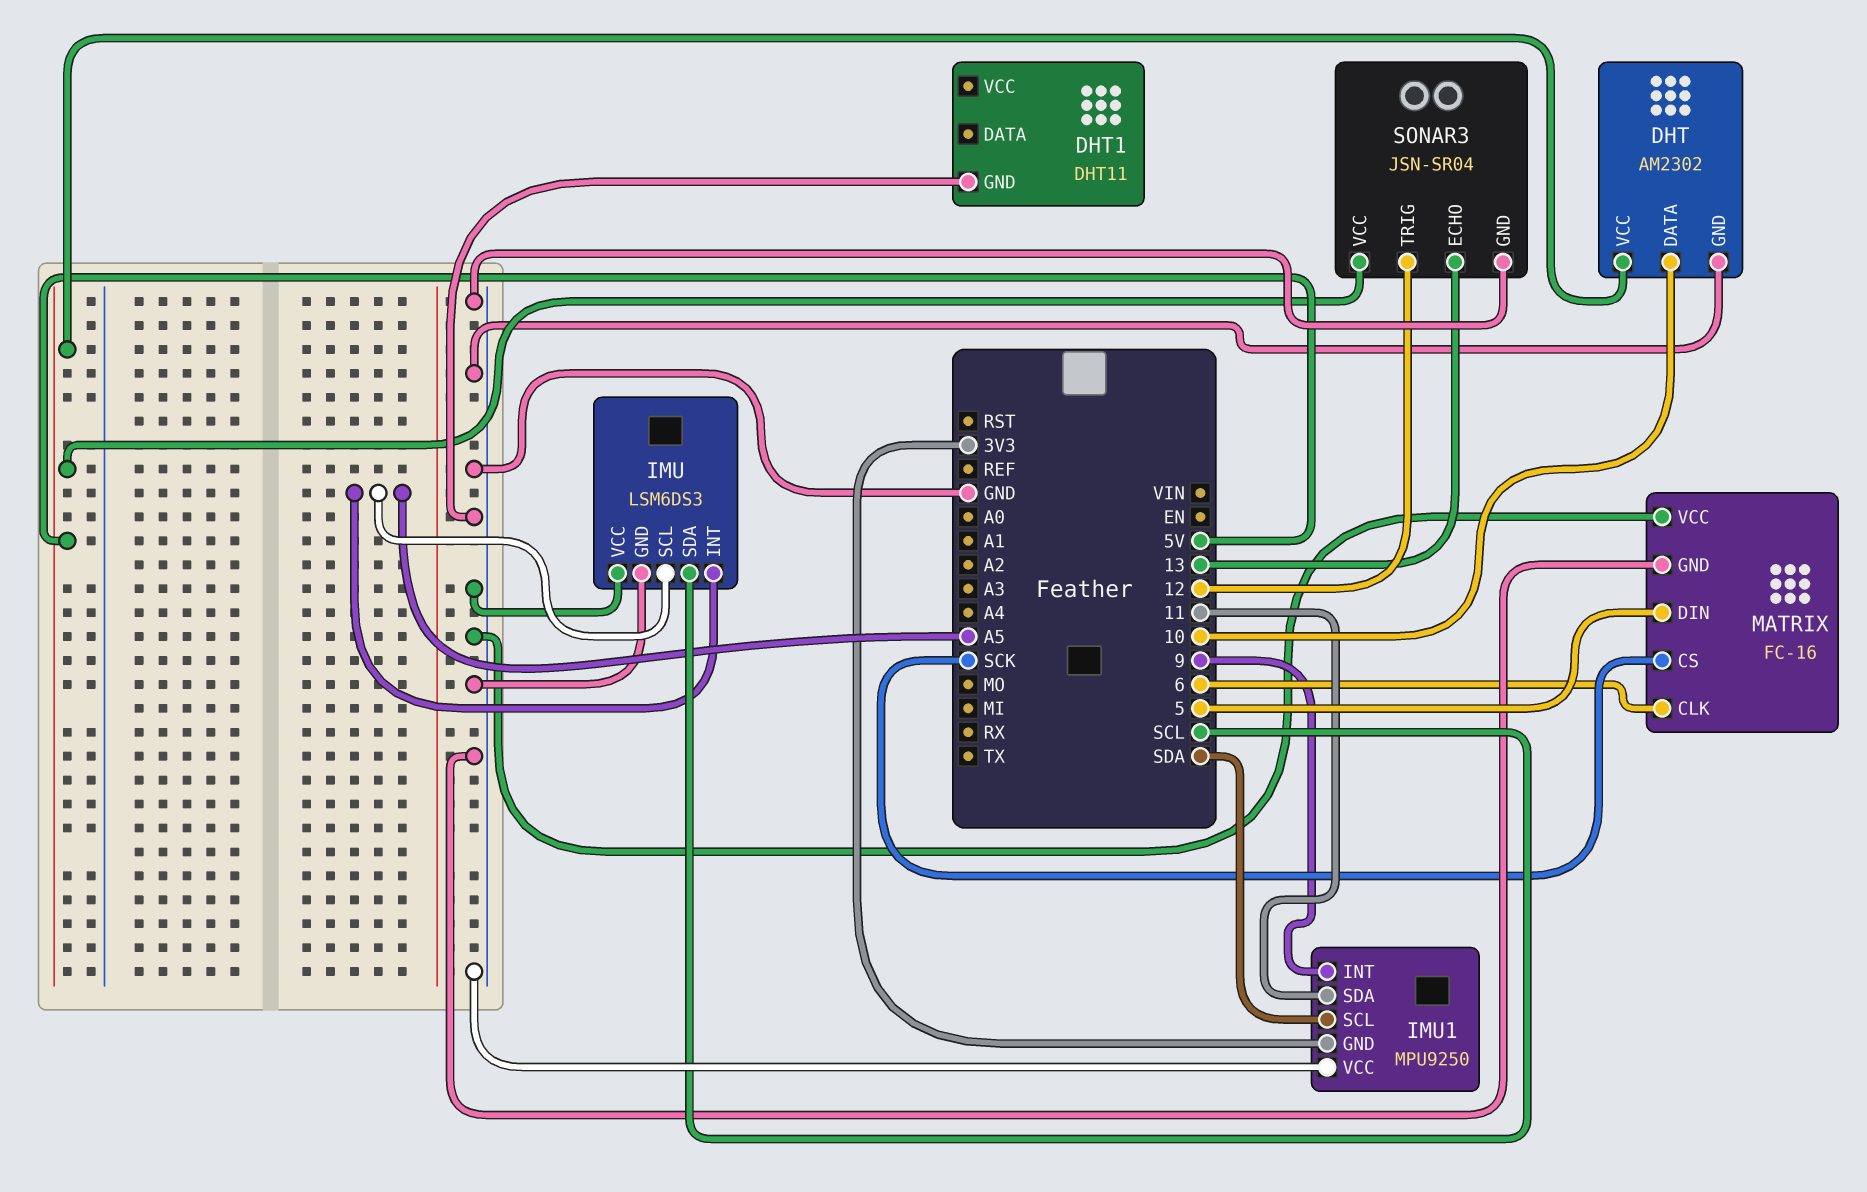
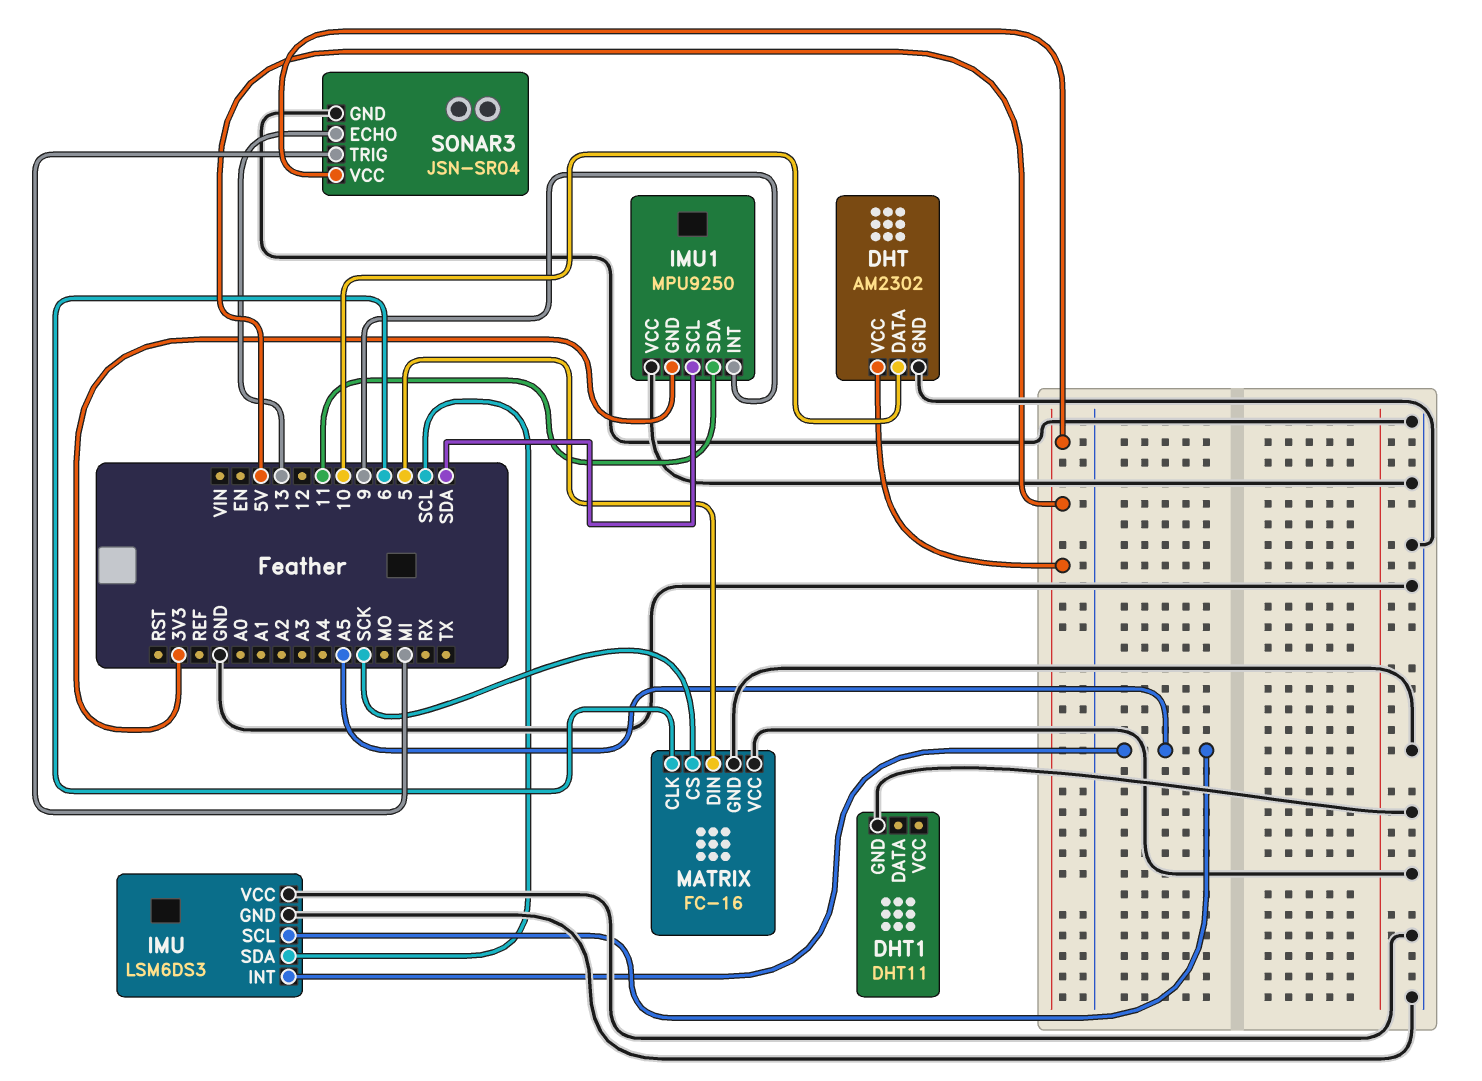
SONAR3 pin TRIG: 12 -> MI

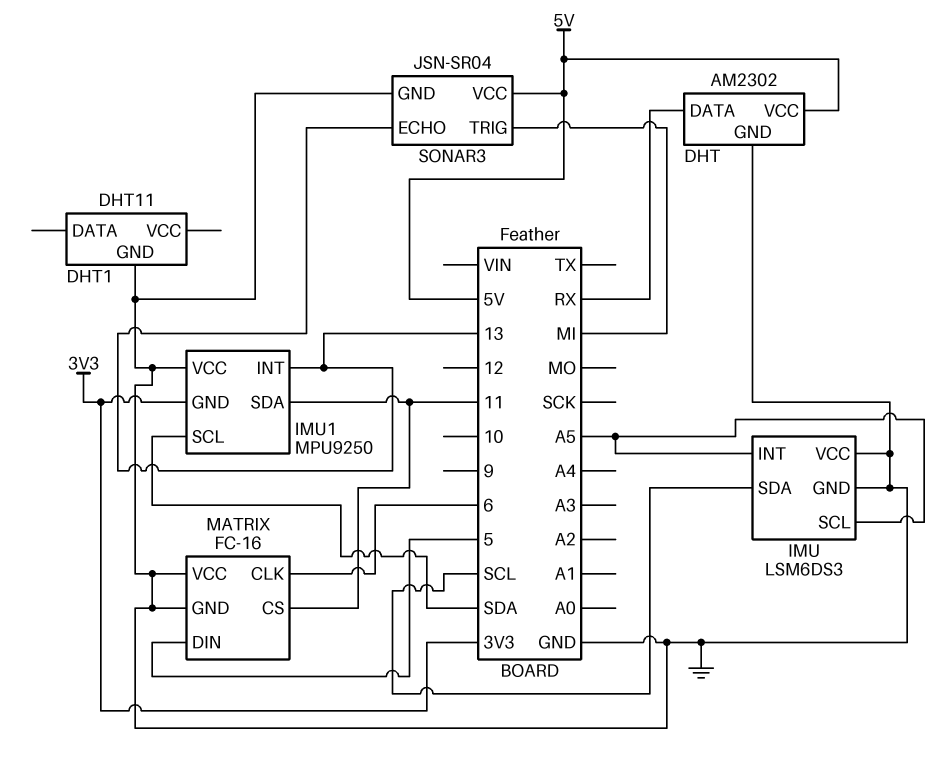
DHT pin DATA: 10 -> RX
IMU1 pin INT: 9 -> 13
MATRIX pin CS: SCK -> 11

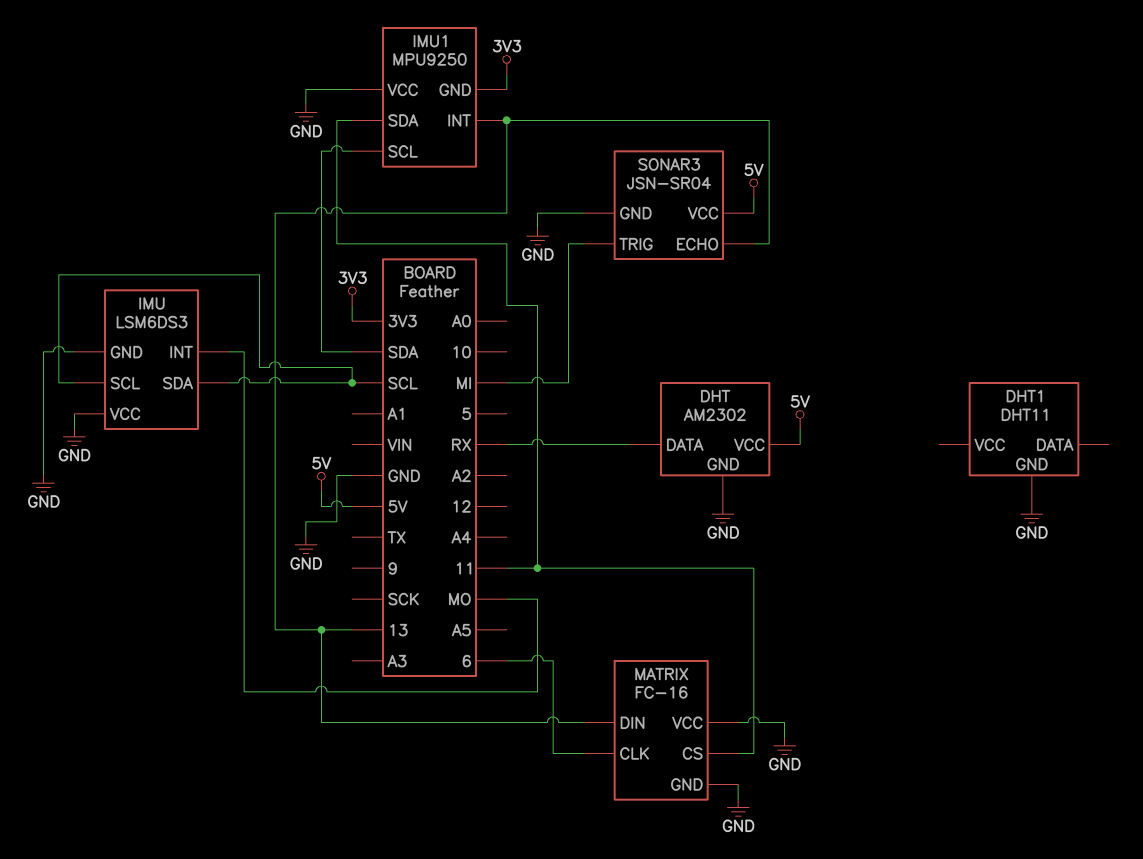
IMU pin INT: A5 -> MO
IMU pin SCL: A5 -> SCL
MATRIX pin DIN: 5 -> 13

